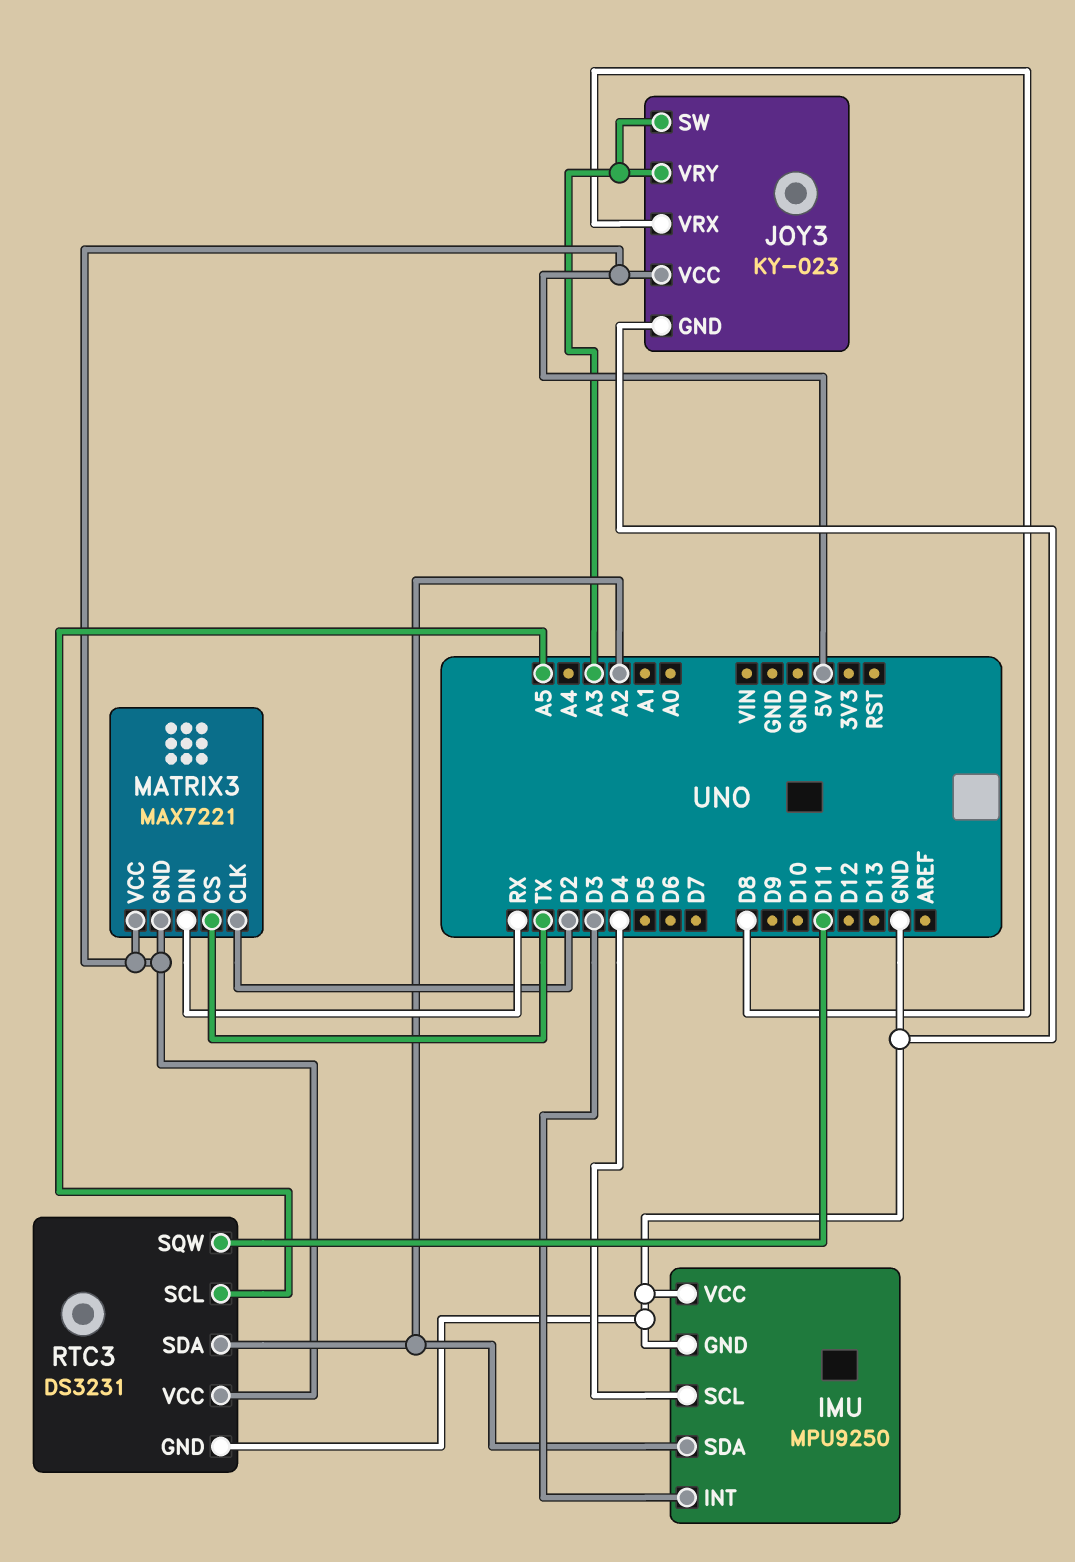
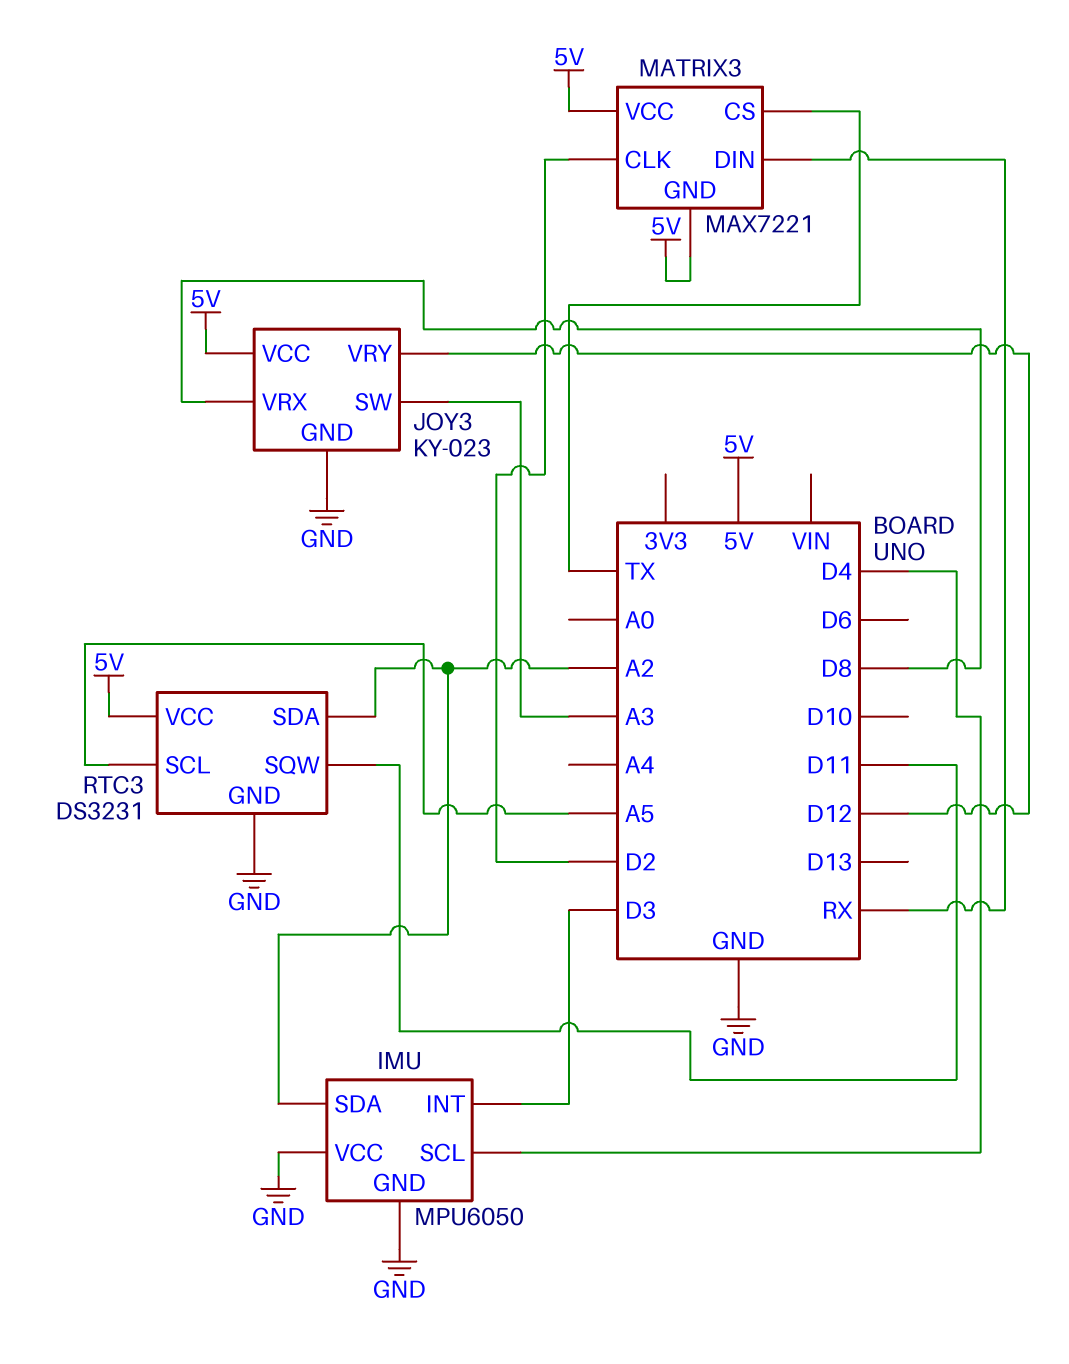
IMU: MPU9250 -> MPU6050
JOY3 pin VRY: A3 -> D12

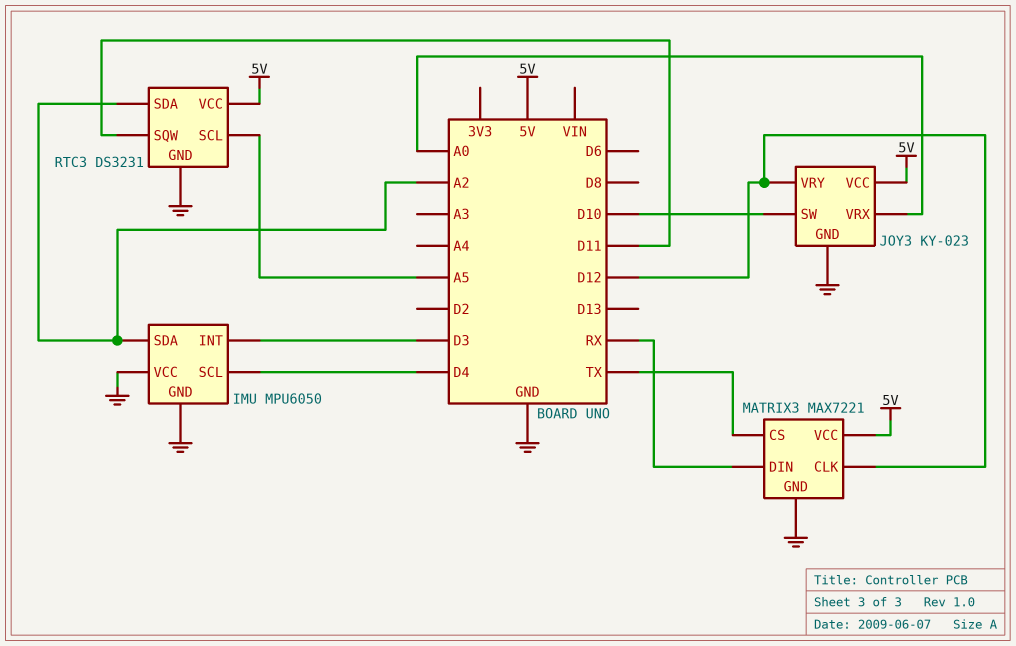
JOY3 pin SW: A3 -> D10
JOY3 pin VRX: D8 -> A0
MATRIX3 pin CLK: D2 -> D12
MATRIX3 pin GND: 5V -> GND

